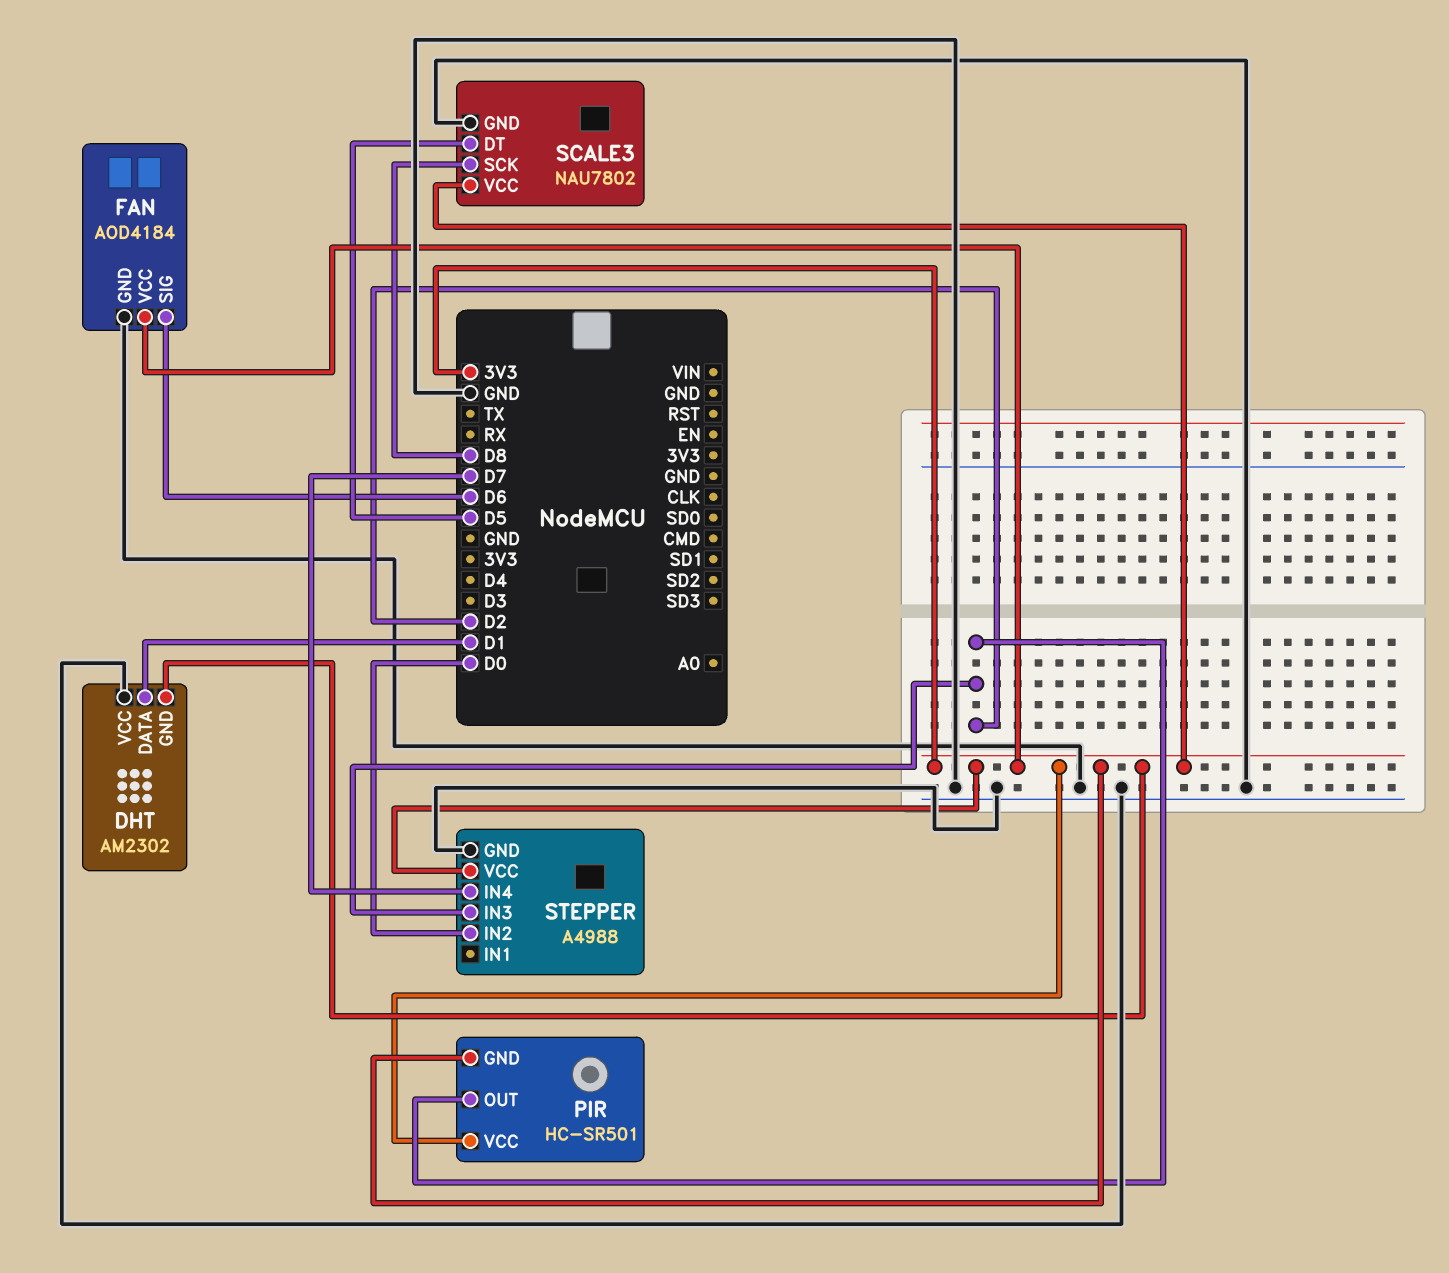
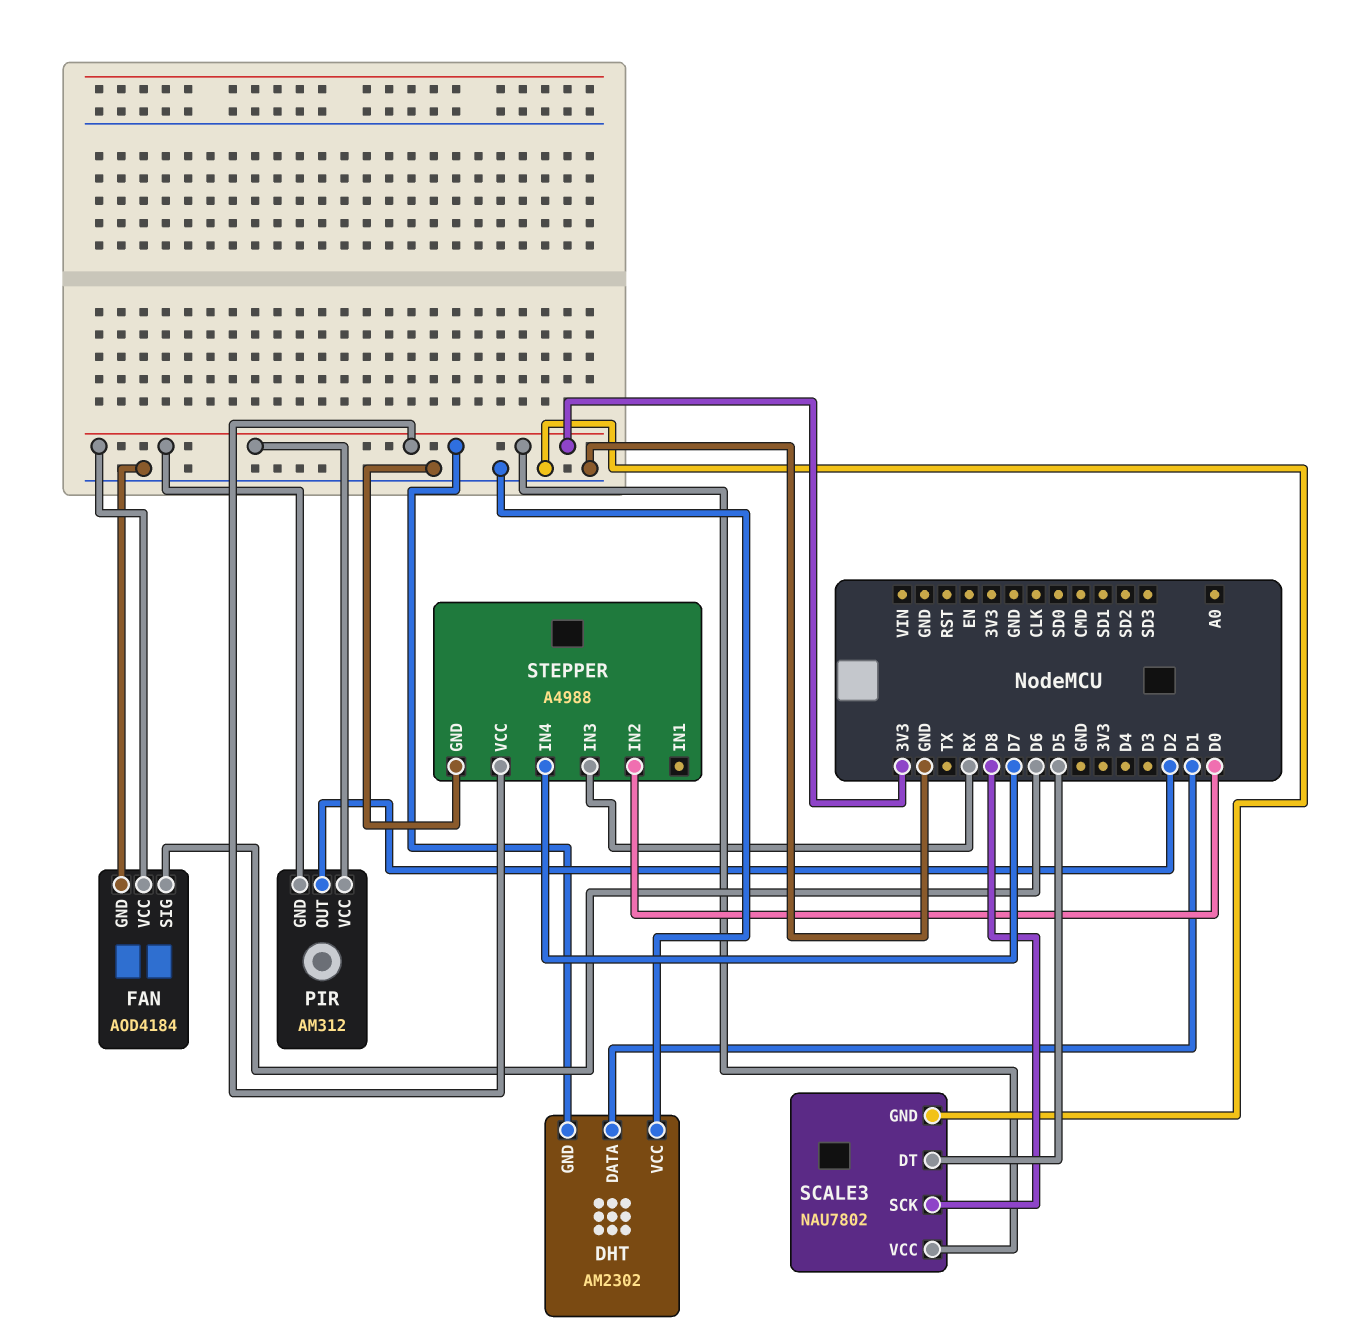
PIR: HC-SR501 -> AM312
STEPPER pin IN3: D2 -> RX

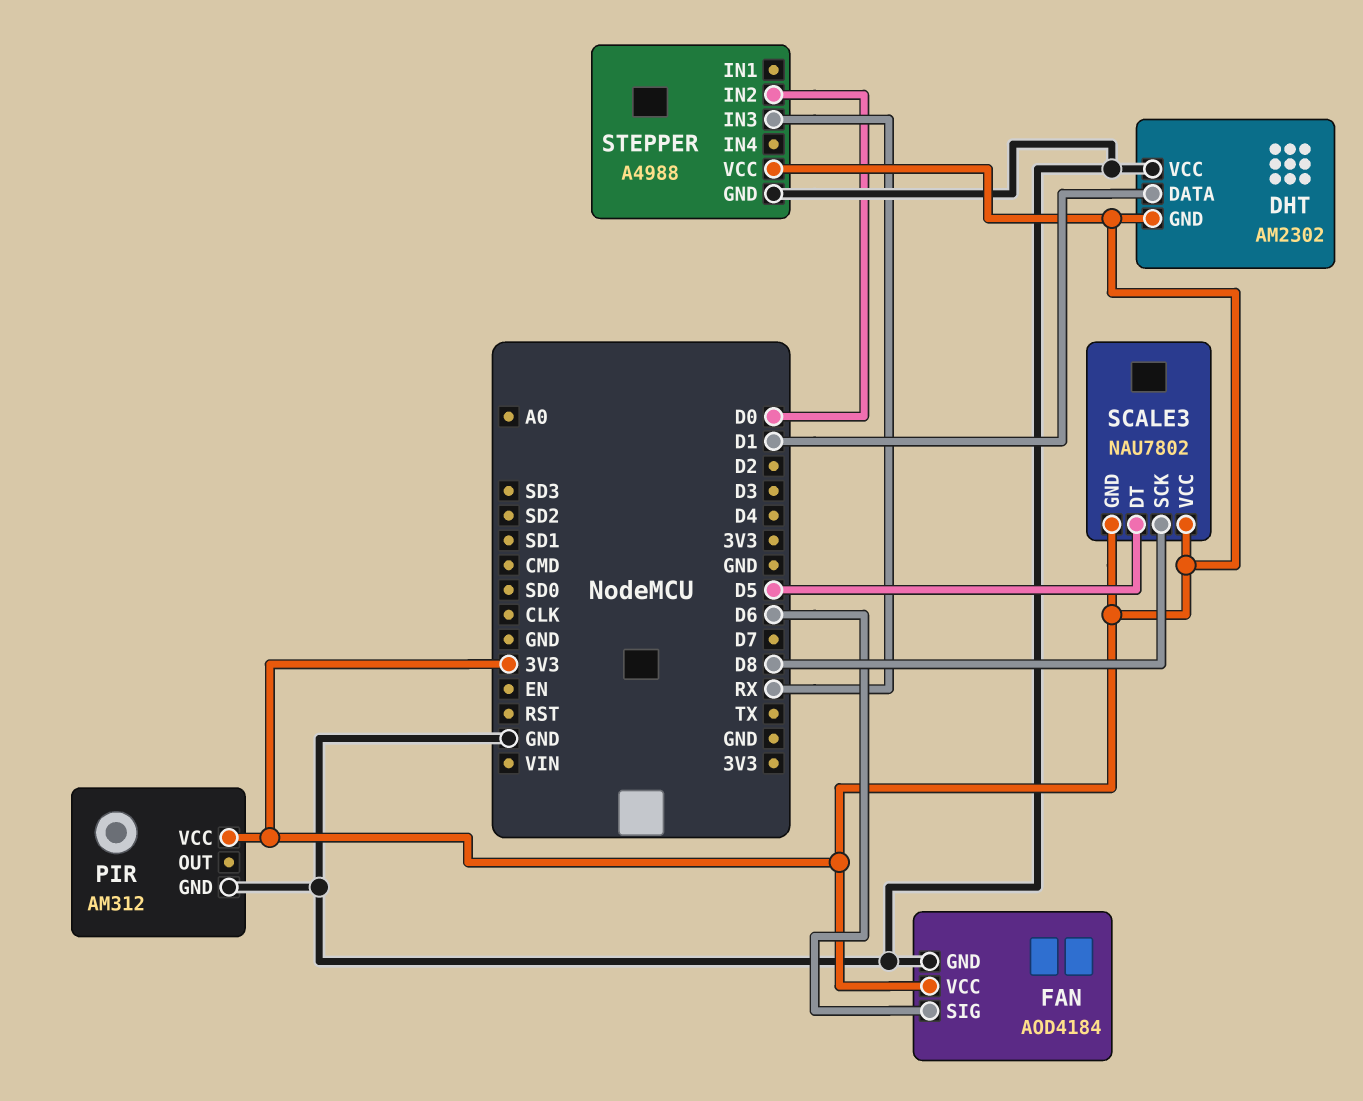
PIR pin GND: 3V3 -> GND
PIR pin OUT: D2 -> none
SCALE3 pin GND: GND -> 3V3
STEPPER pin IN4: D7 -> none

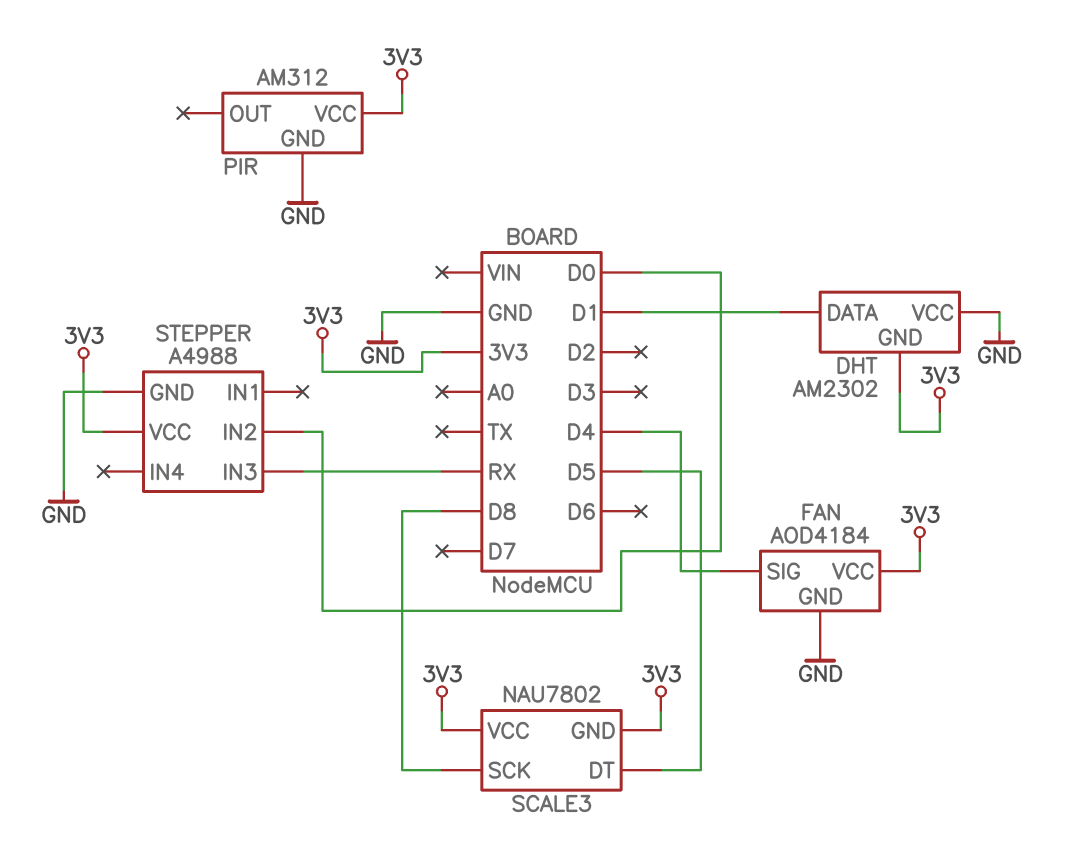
FAN pin SIG: D6 -> D4

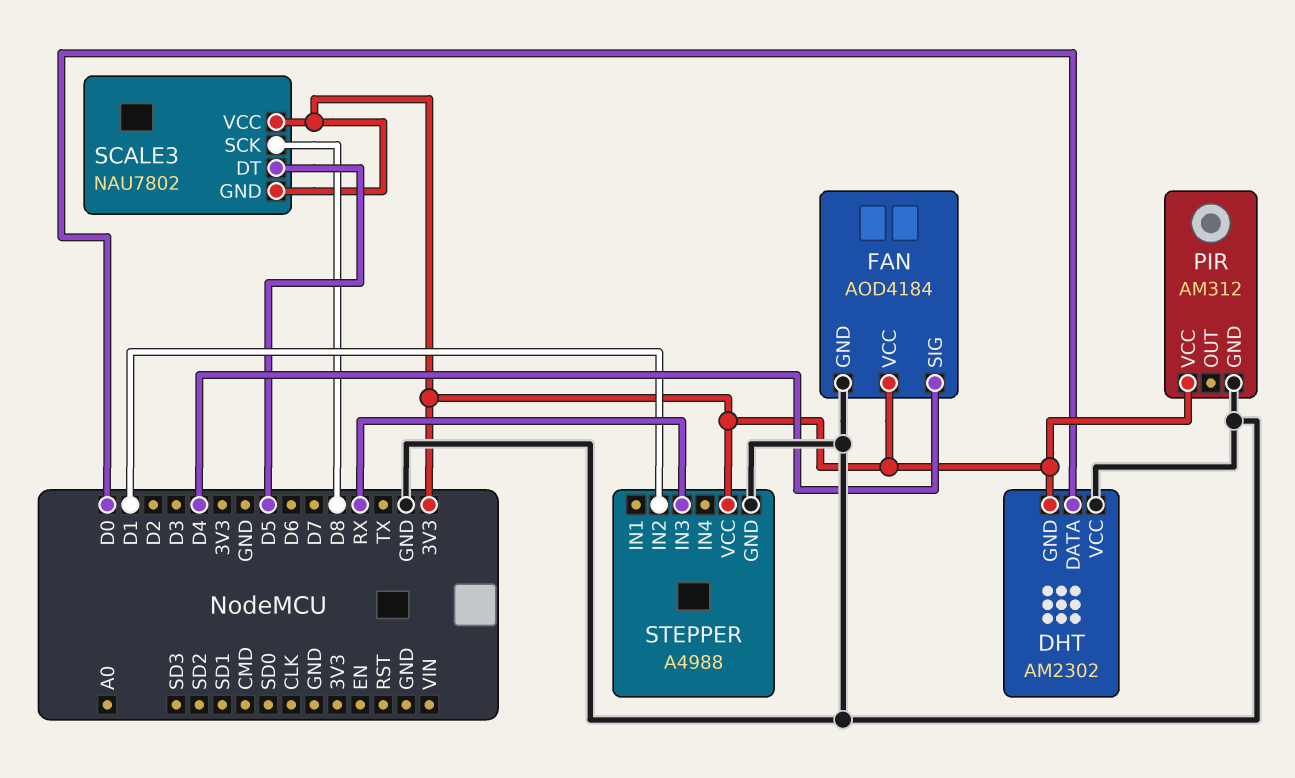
DHT pin DATA: D1 -> D0
STEPPER pin IN2: D0 -> D1

